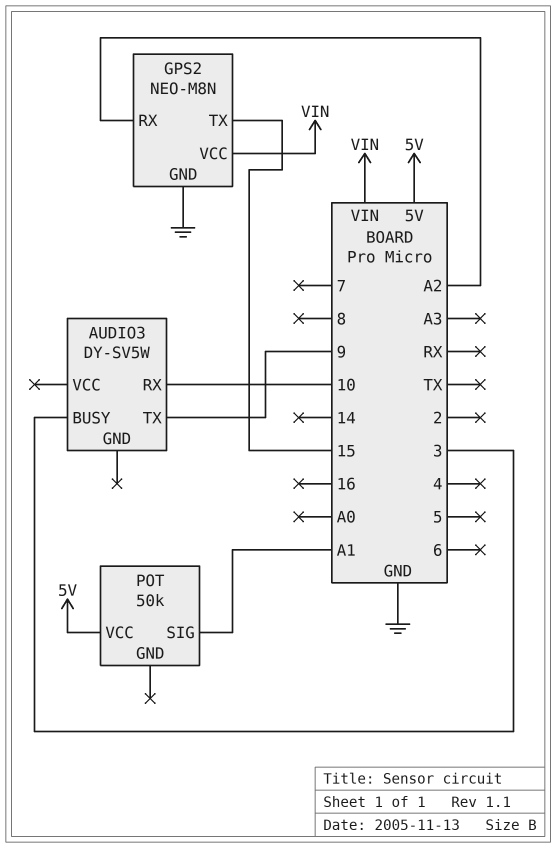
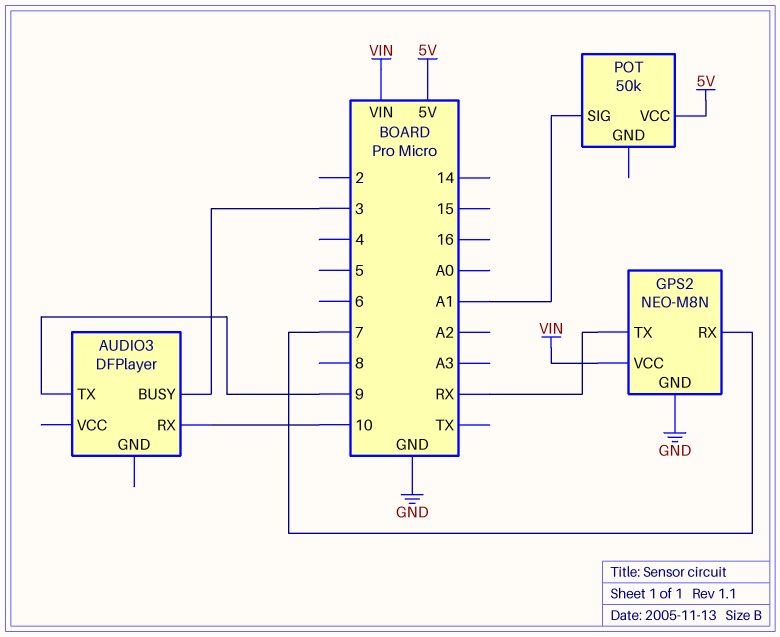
AUDIO3: DY-SV5W -> DFPlayer
GPS2 pin RX: A2 -> 7
GPS2 pin TX: 15 -> RX

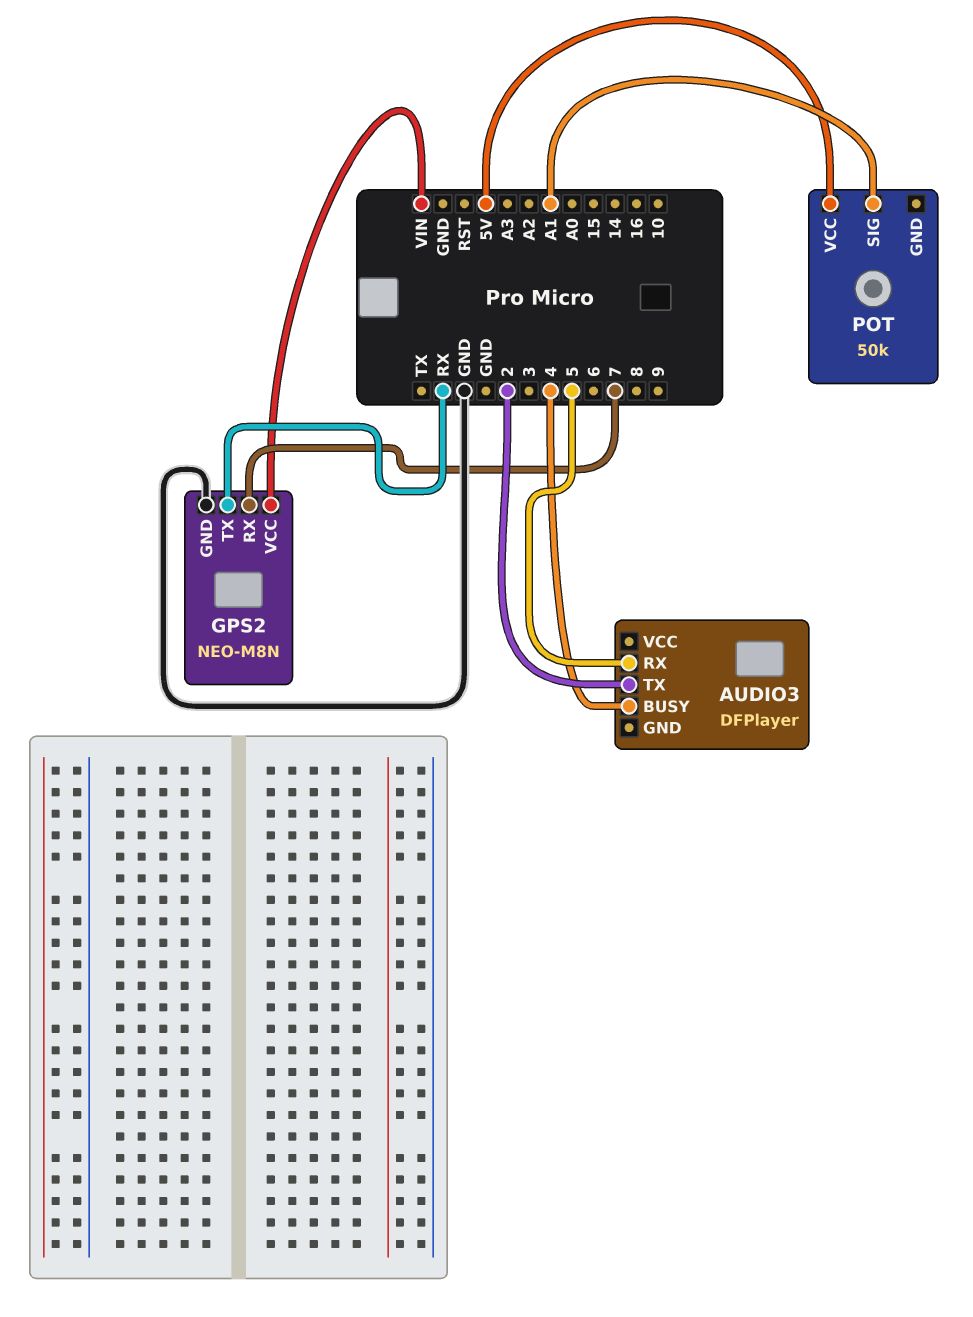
AUDIO3 pin BUSY: 3 -> 4
AUDIO3 pin RX: 10 -> 5
AUDIO3 pin TX: 9 -> 2

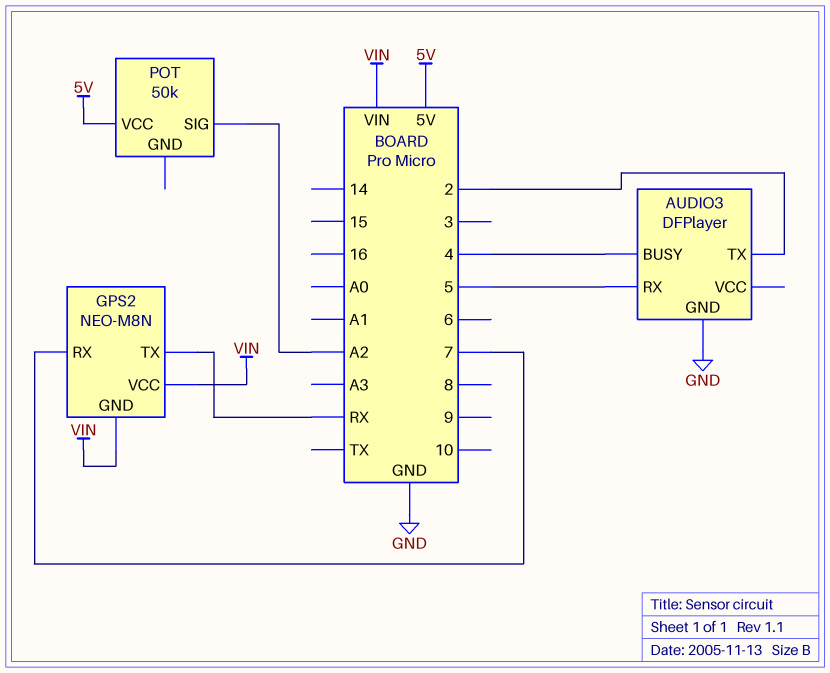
AUDIO3 pin GND: none -> GND
GPS2 pin GND: GND -> VIN
POT pin SIG: A1 -> A2

